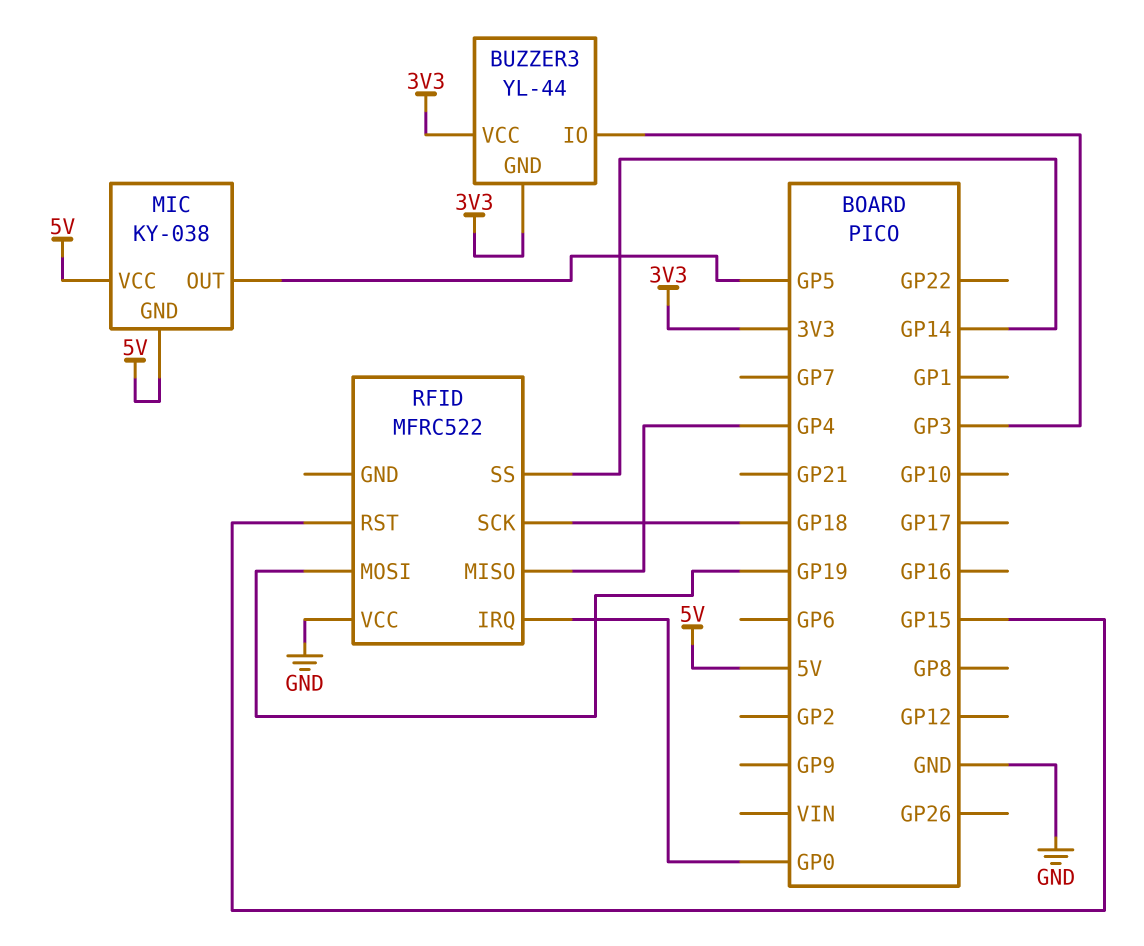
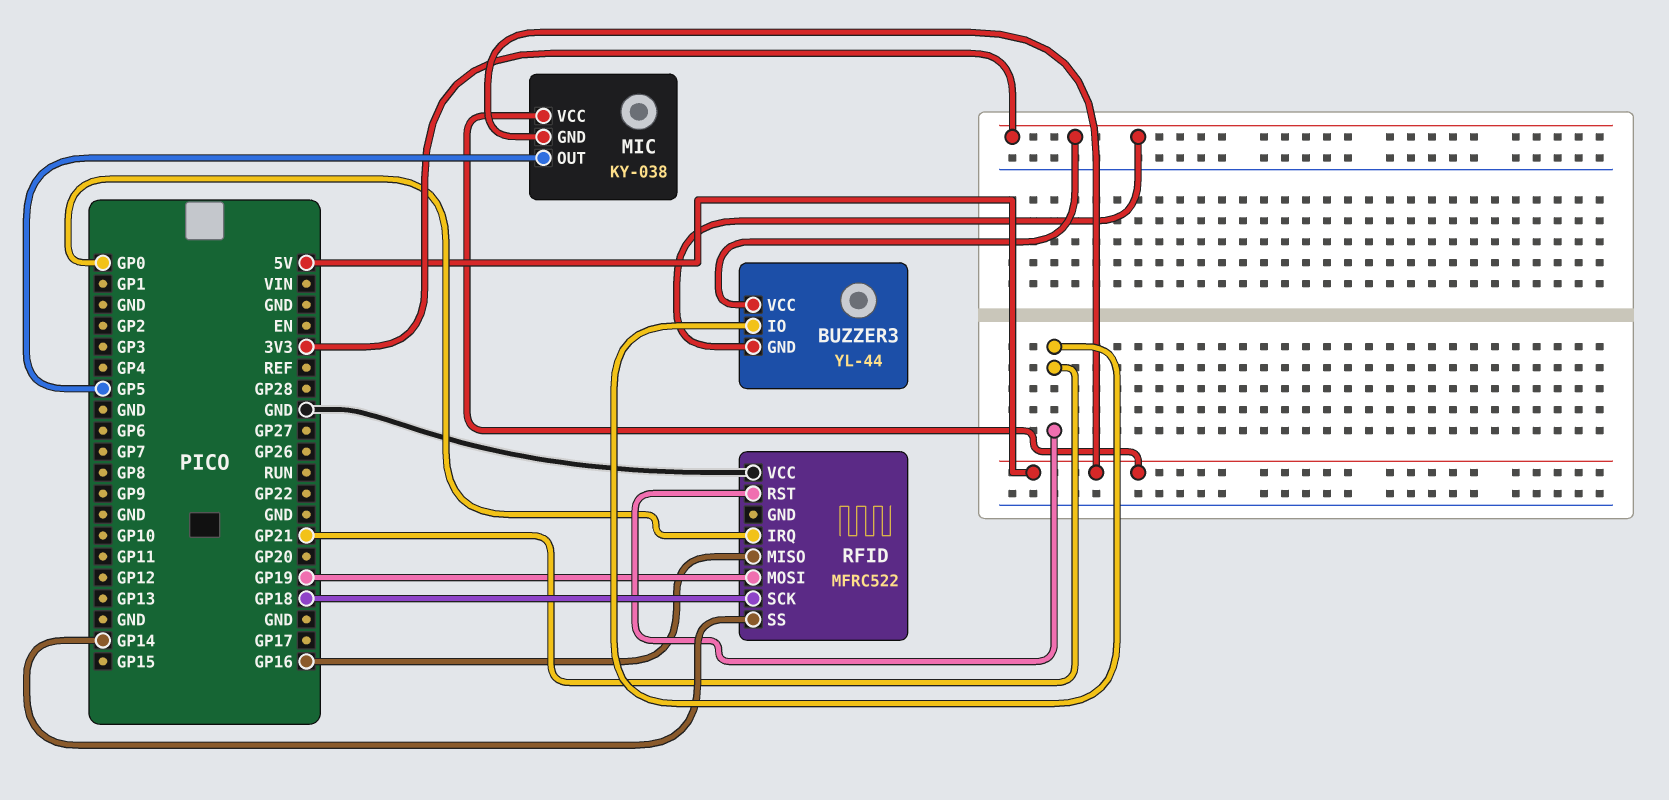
BUZZER3 pin IO: GP3 -> GP21
RFID pin MISO: GP4 -> GP16
RFID pin RST: GP15 -> GP21

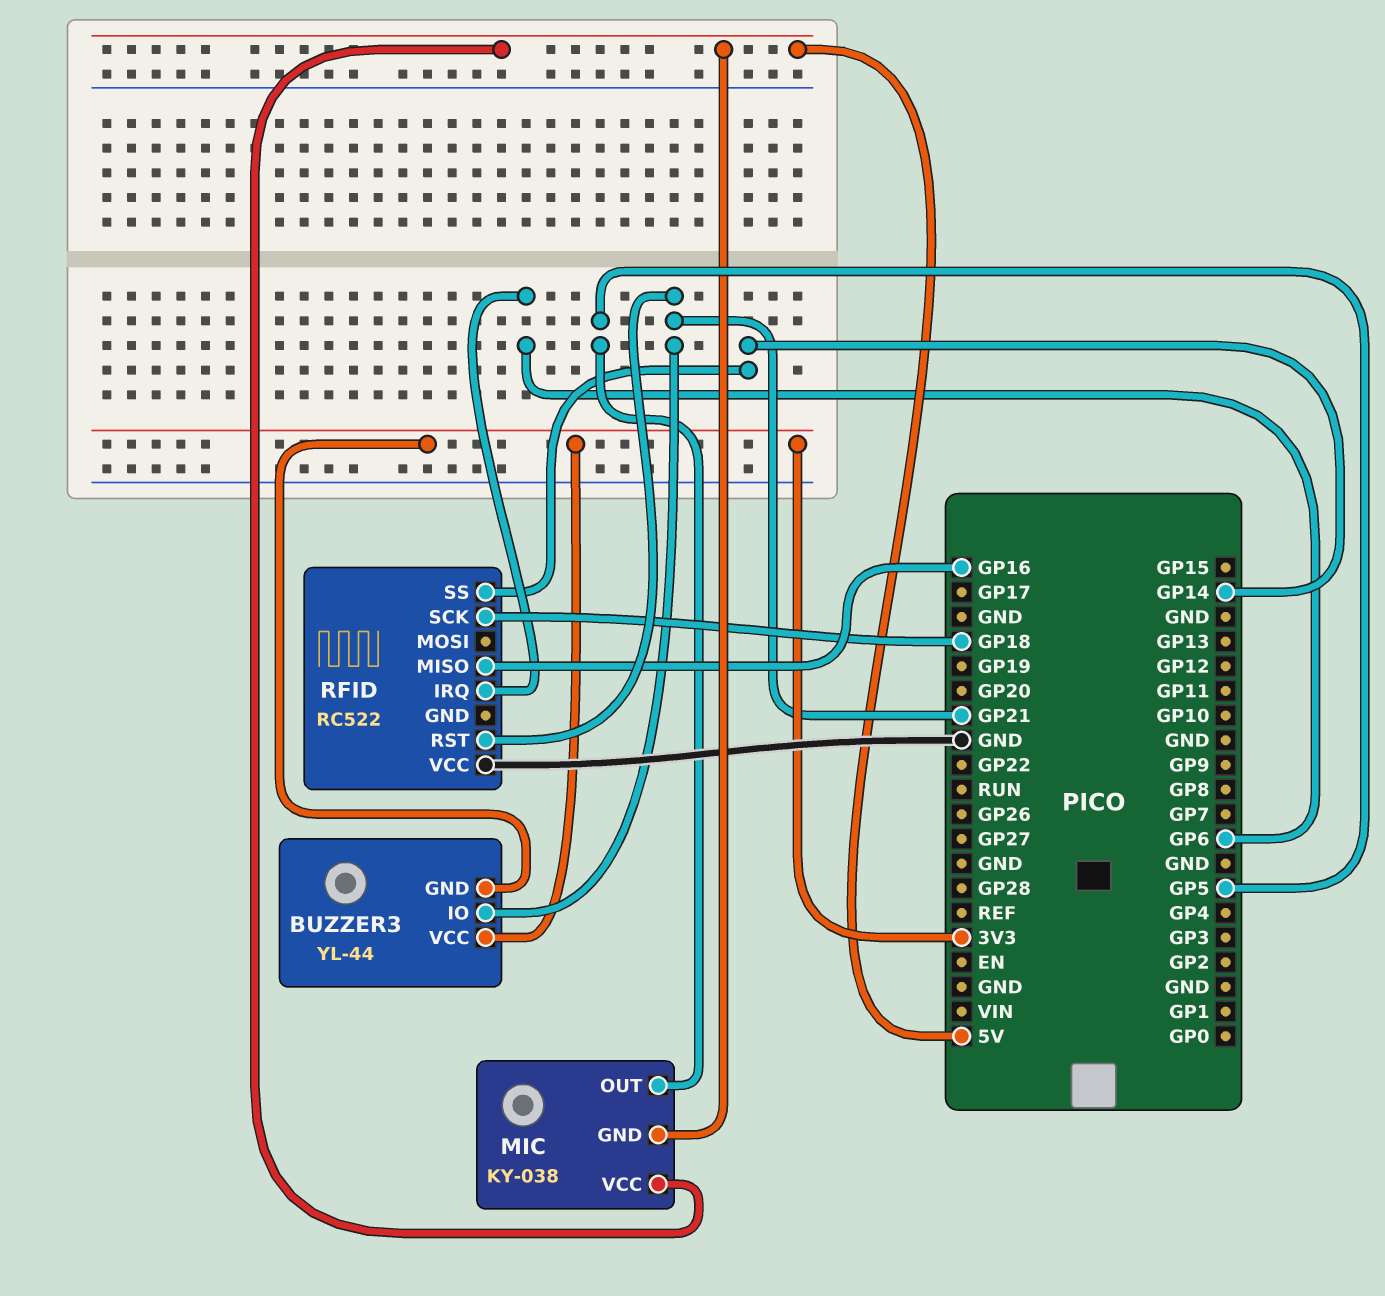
RFID: MFRC522 -> RC522
RFID pin IRQ: GP0 -> GP6
RFID pin MOSI: GP19 -> none

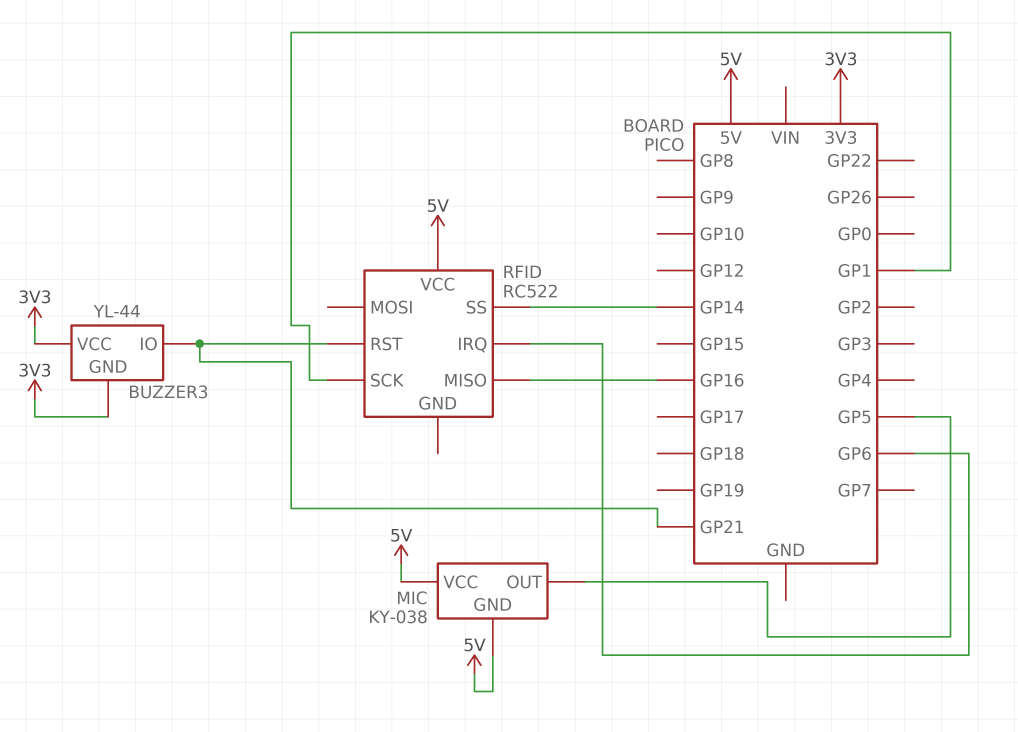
RFID pin SCK: GP18 -> GP1
RFID pin VCC: GND -> 5V

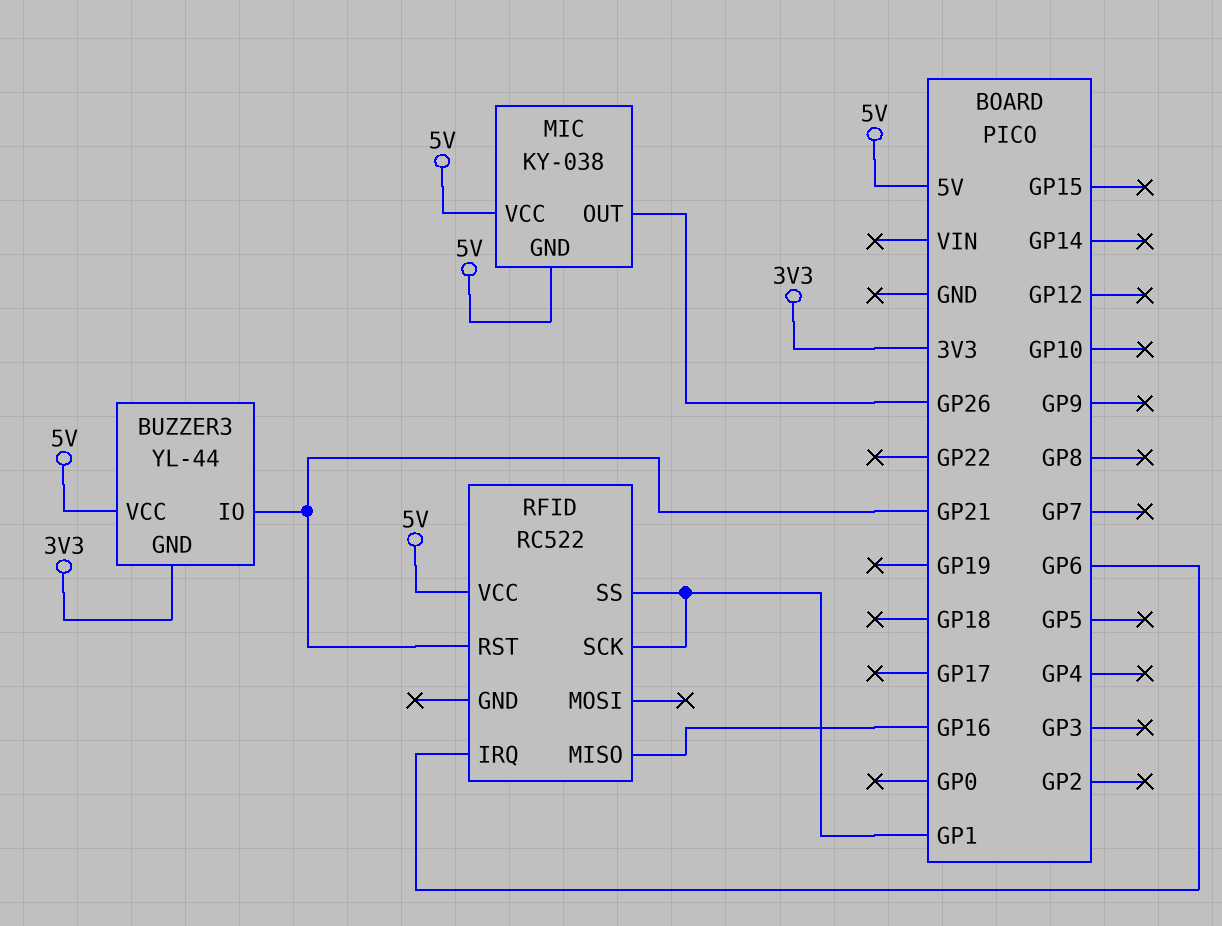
BUZZER3 pin VCC: 3V3 -> 5V
MIC pin OUT: GP5 -> GP26
RFID pin SS: GP14 -> GP1

